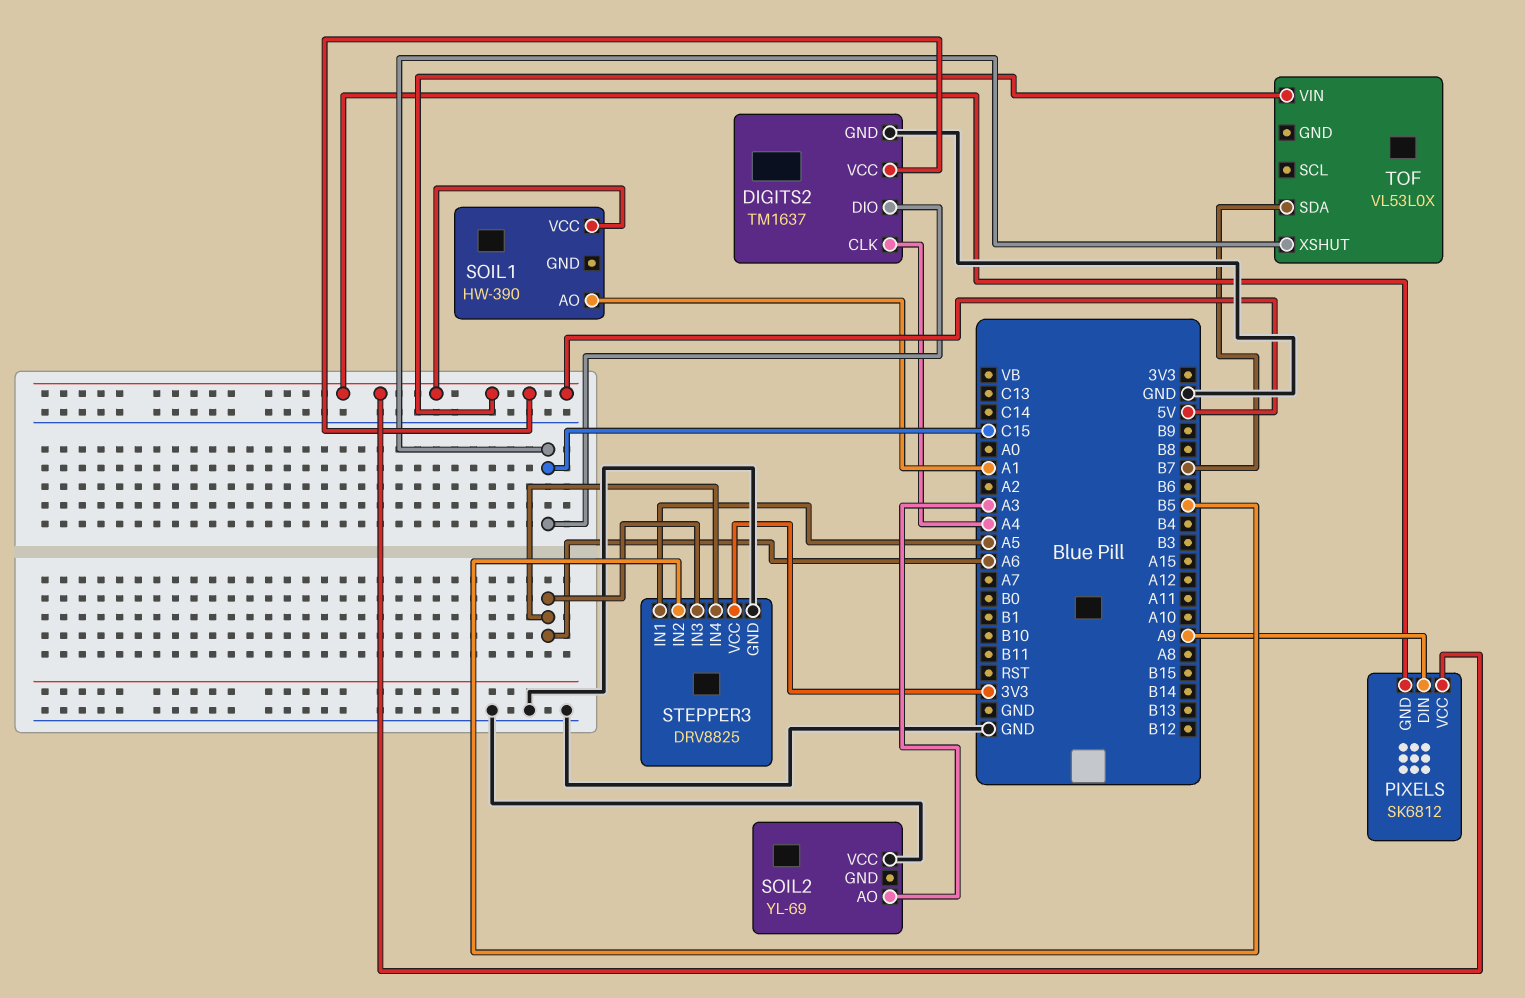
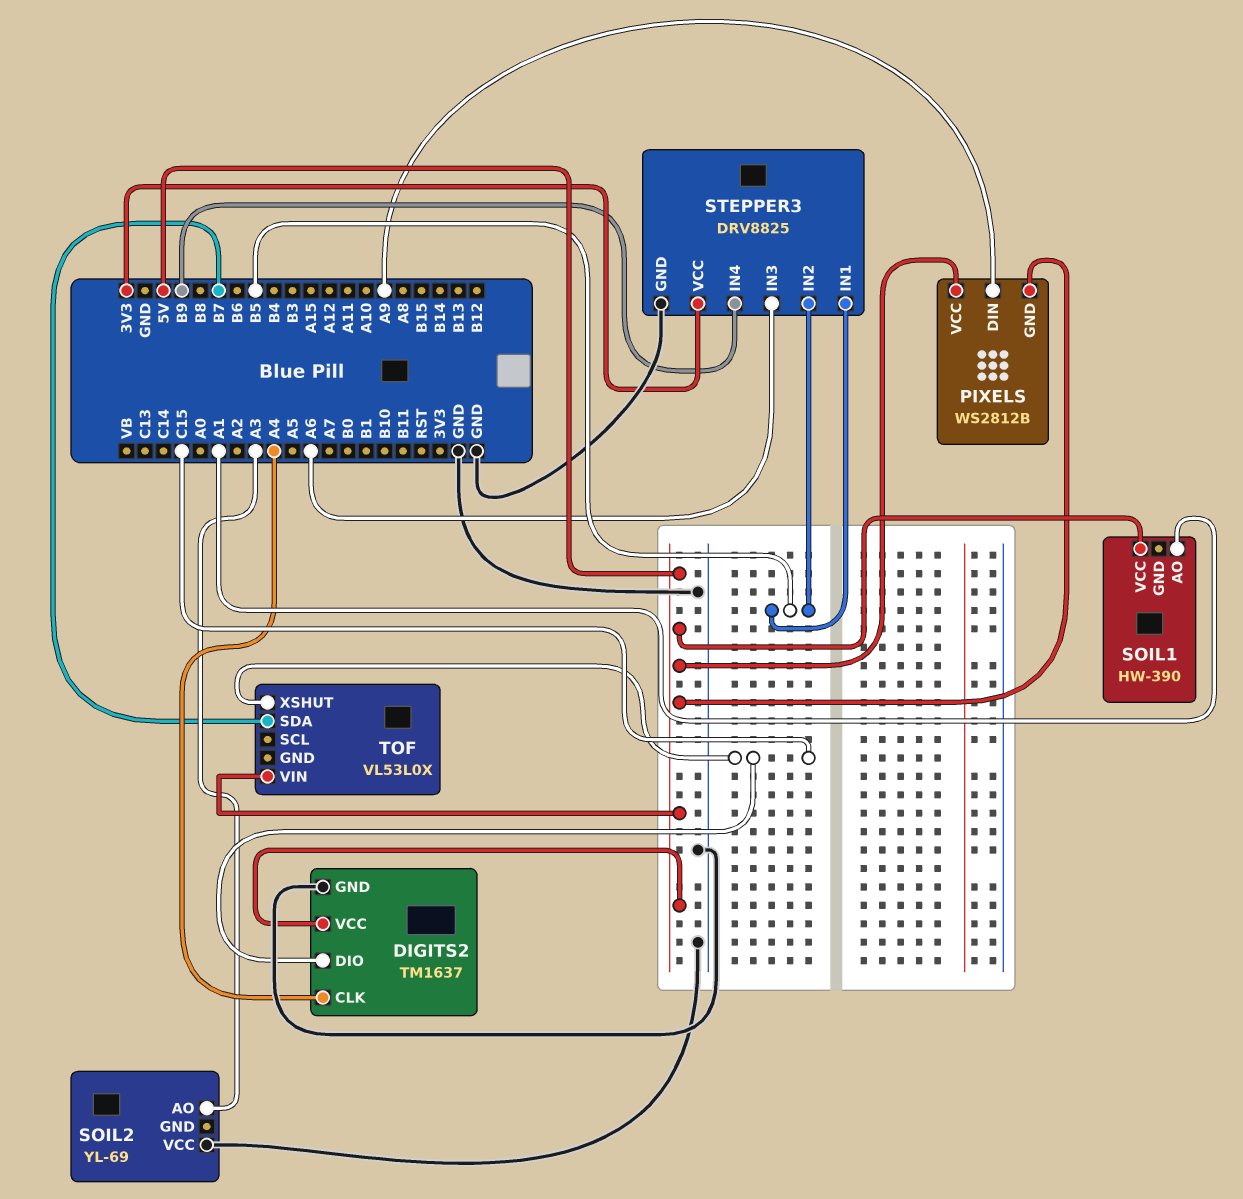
PIXELS: SK6812 -> WS2812B
STEPPER3 pin IN1: A5 -> B5
STEPPER3 pin IN4: A6 -> B9

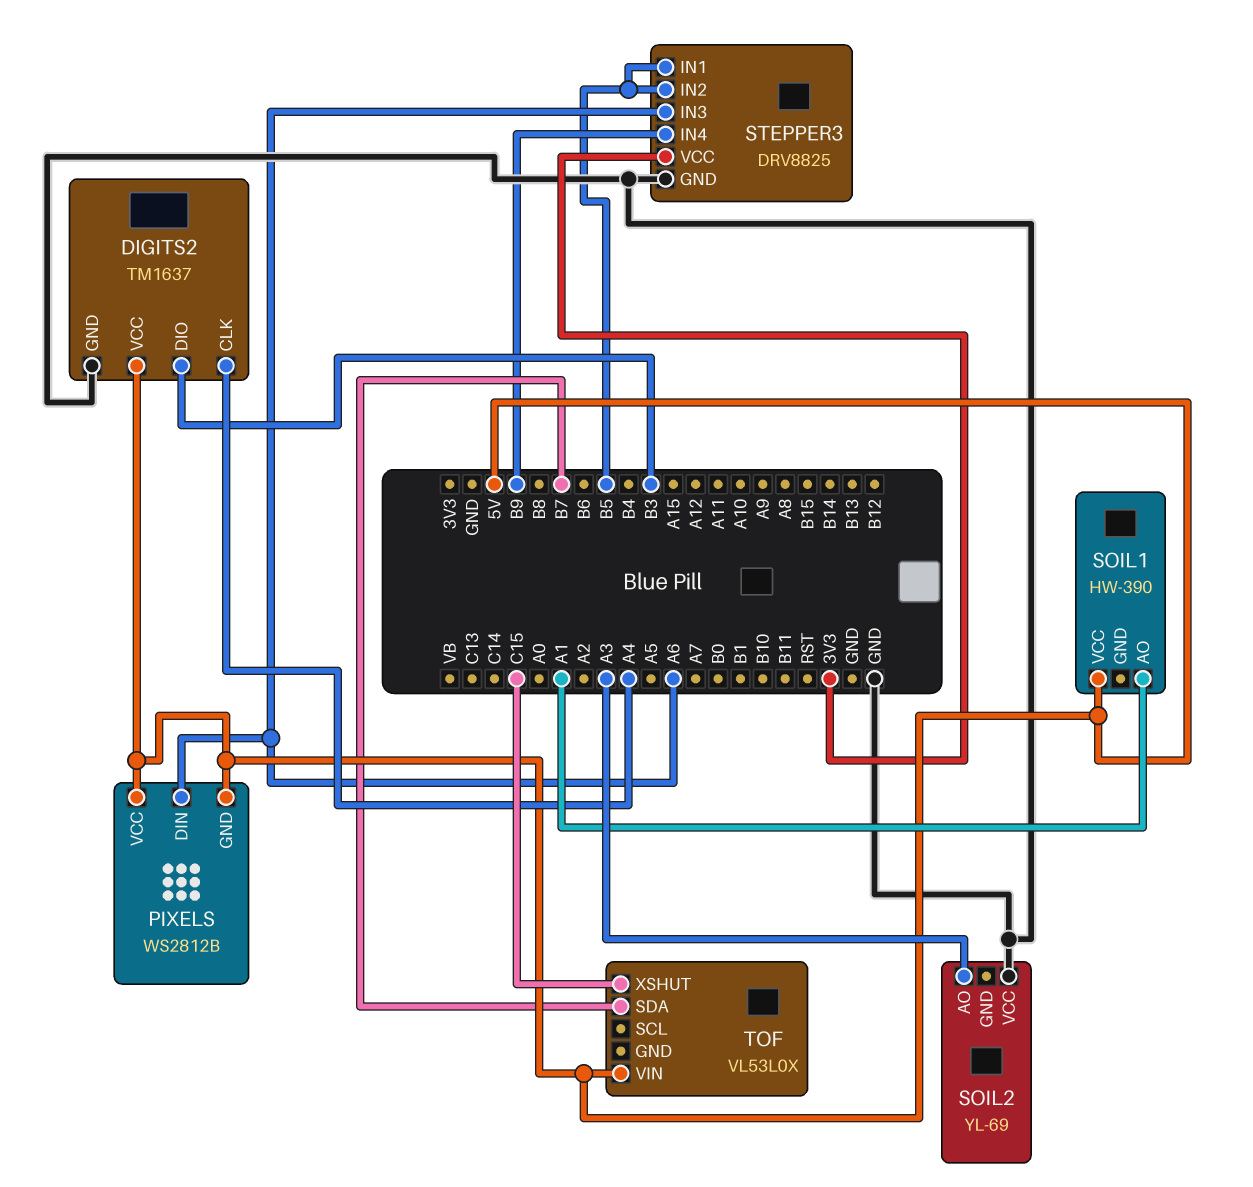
DIGITS2 pin DIO: C15 -> B3
PIXELS pin DIN: A9 -> A6

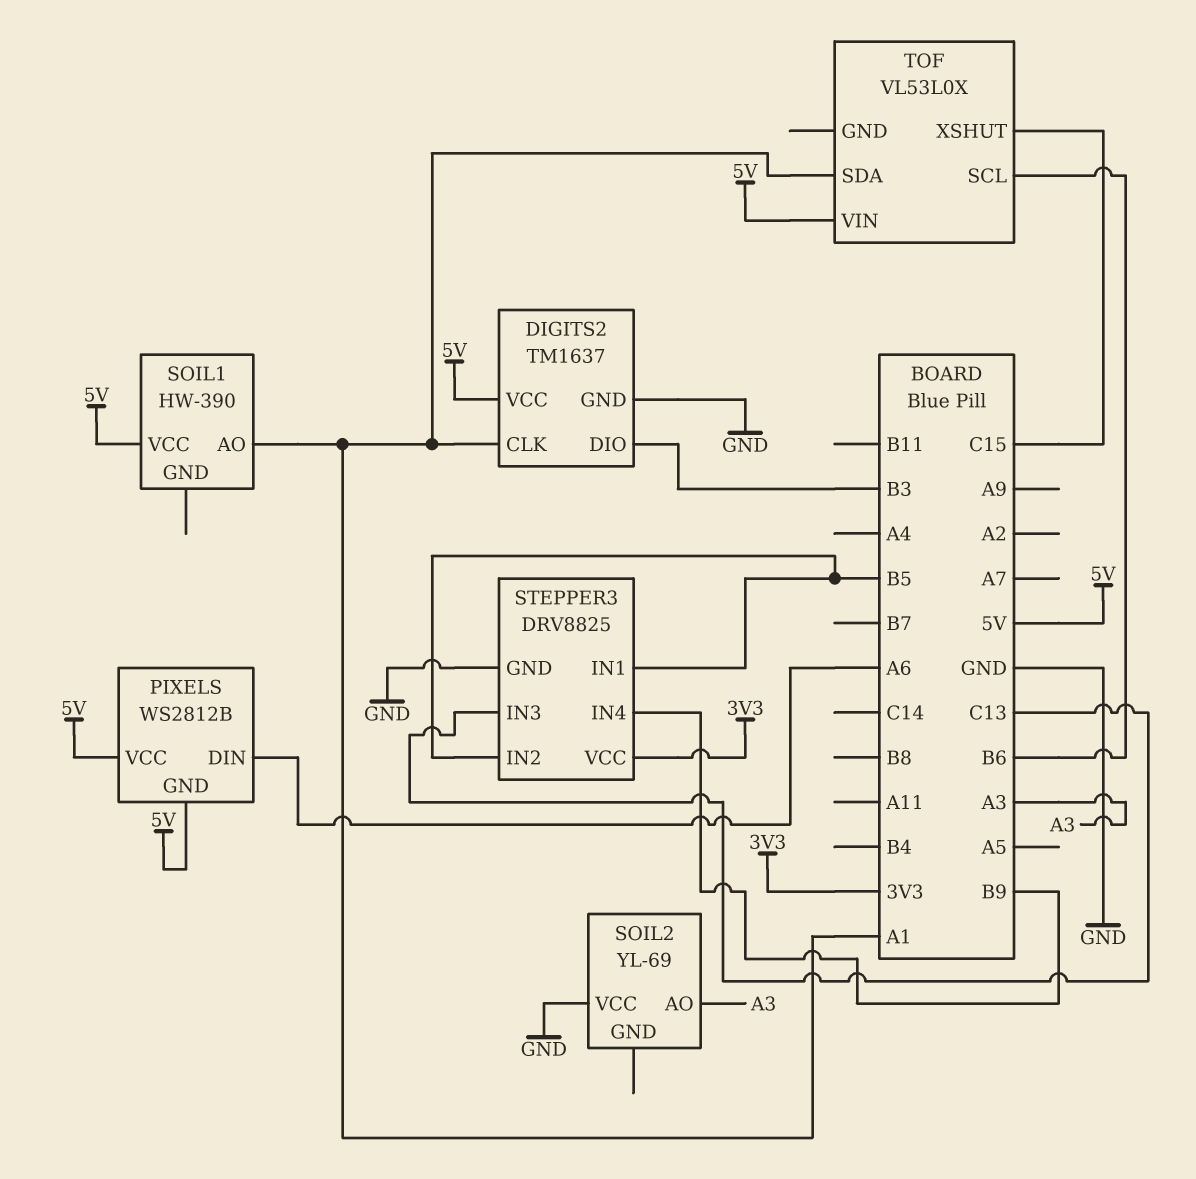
DIGITS2 pin CLK: A4 -> A1
STEPPER3 pin IN3: A6 -> C13
TOF pin SCL: none -> B6
TOF pin SDA: B7 -> A1

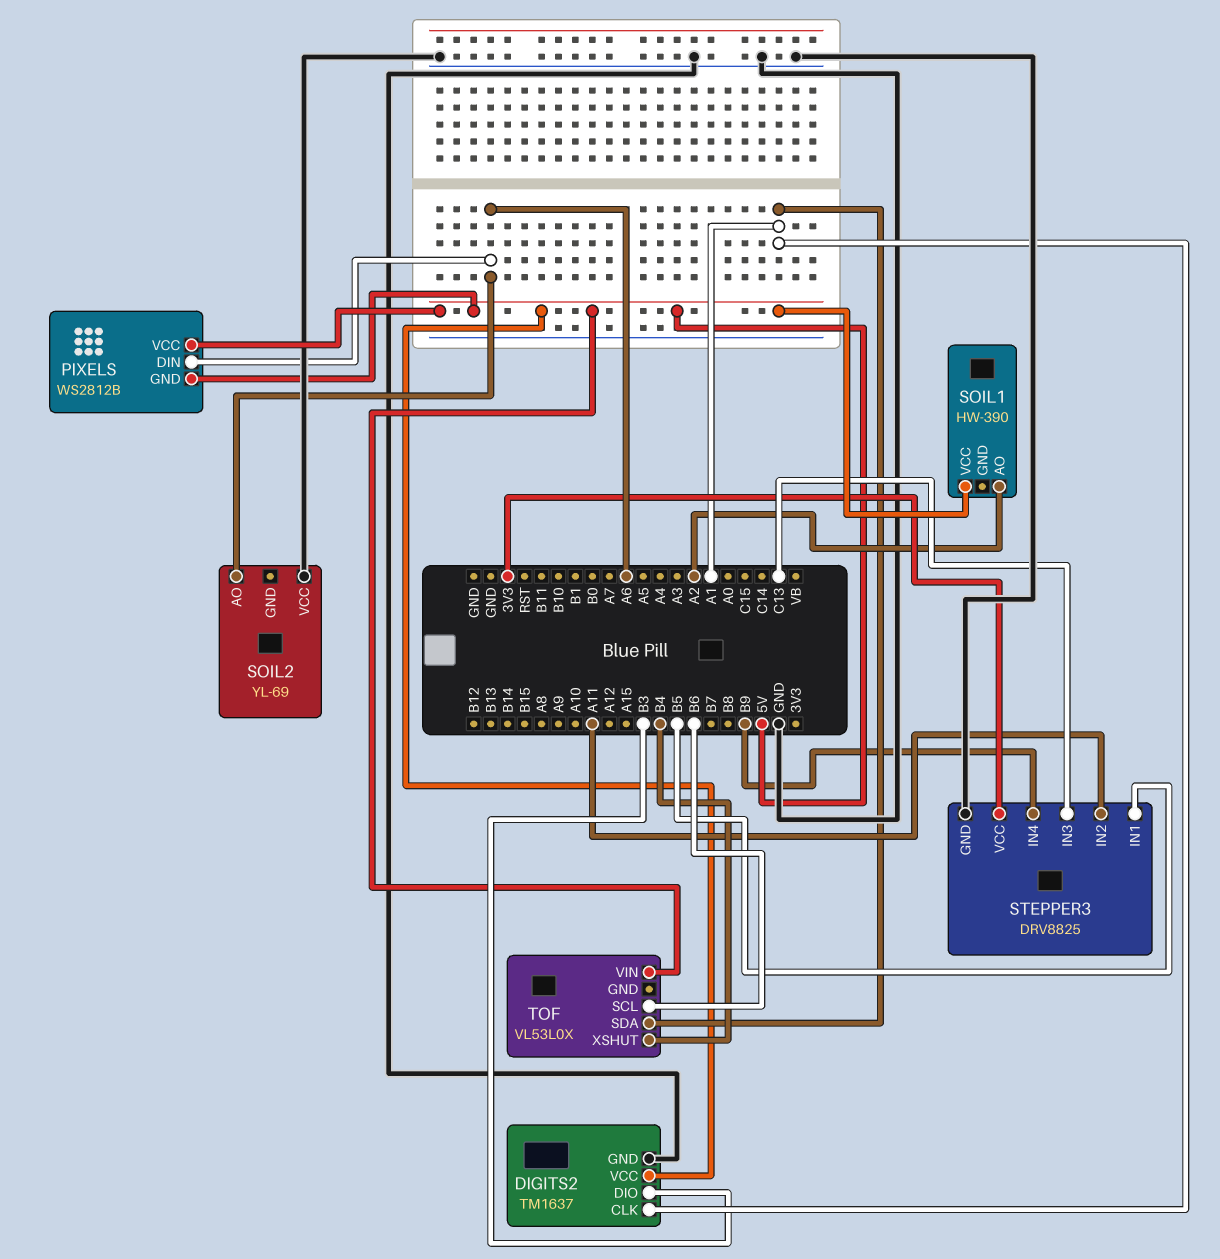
SOIL1 pin AO: A1 -> A2
SOIL2 pin AO: A3 -> A6
STEPPER3 pin IN2: B5 -> A11
TOF pin XSHUT: C15 -> B4

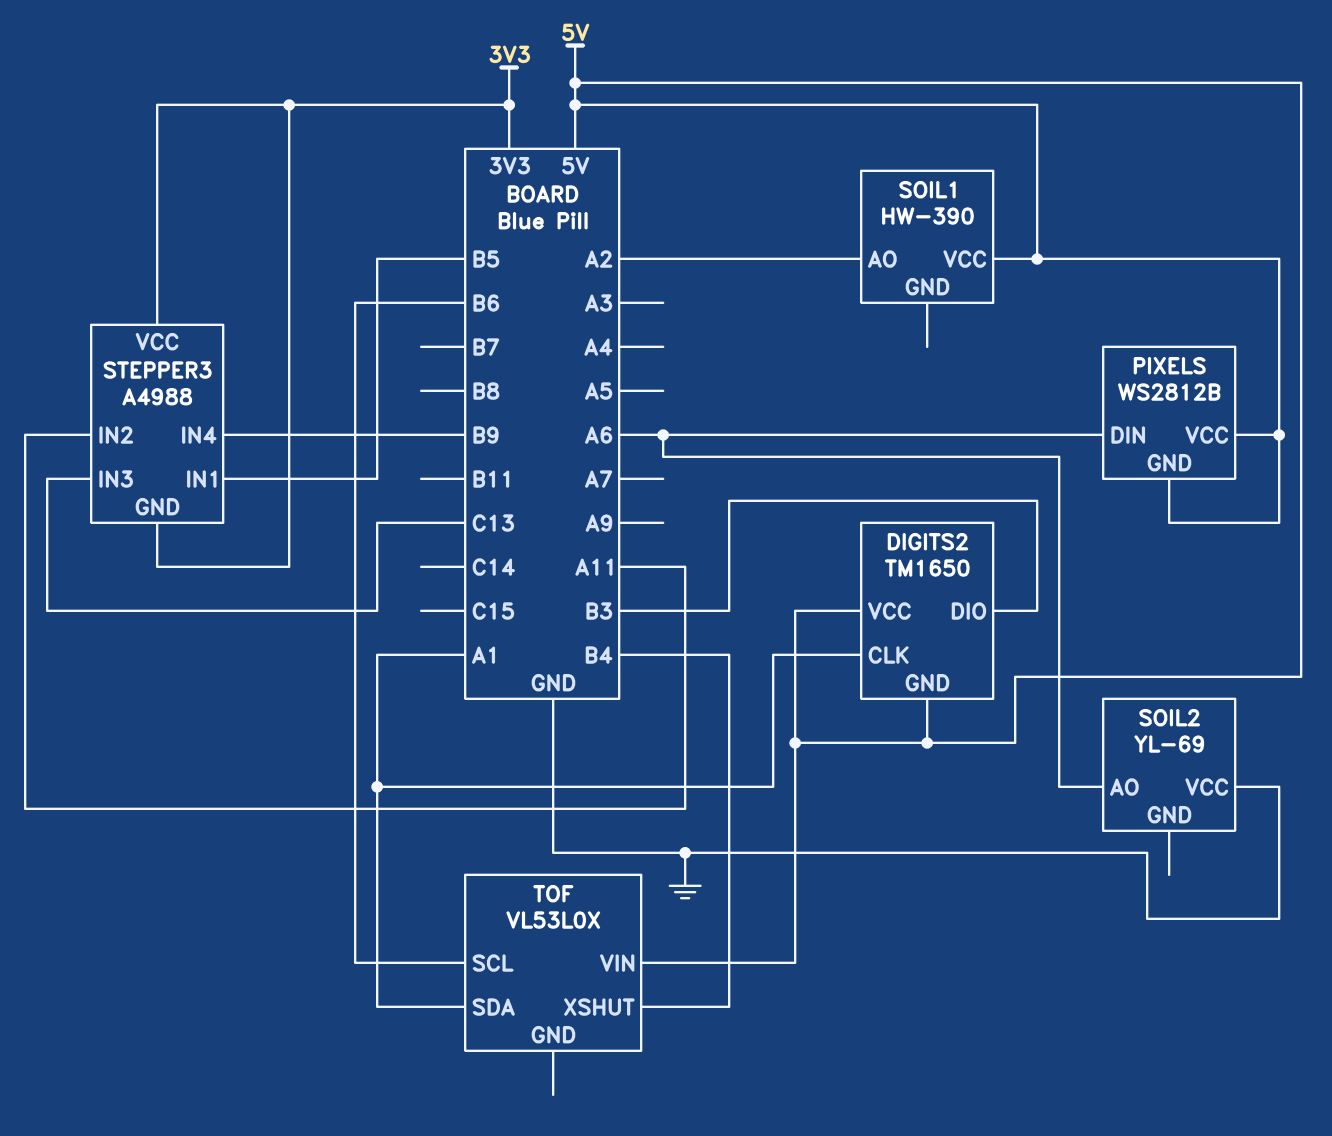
DIGITS2: TM1637 -> TM1650
DIGITS2 pin GND: GND -> 5V
STEPPER3: DRV8825 -> A4988
STEPPER3 pin GND: GND -> 3V3

